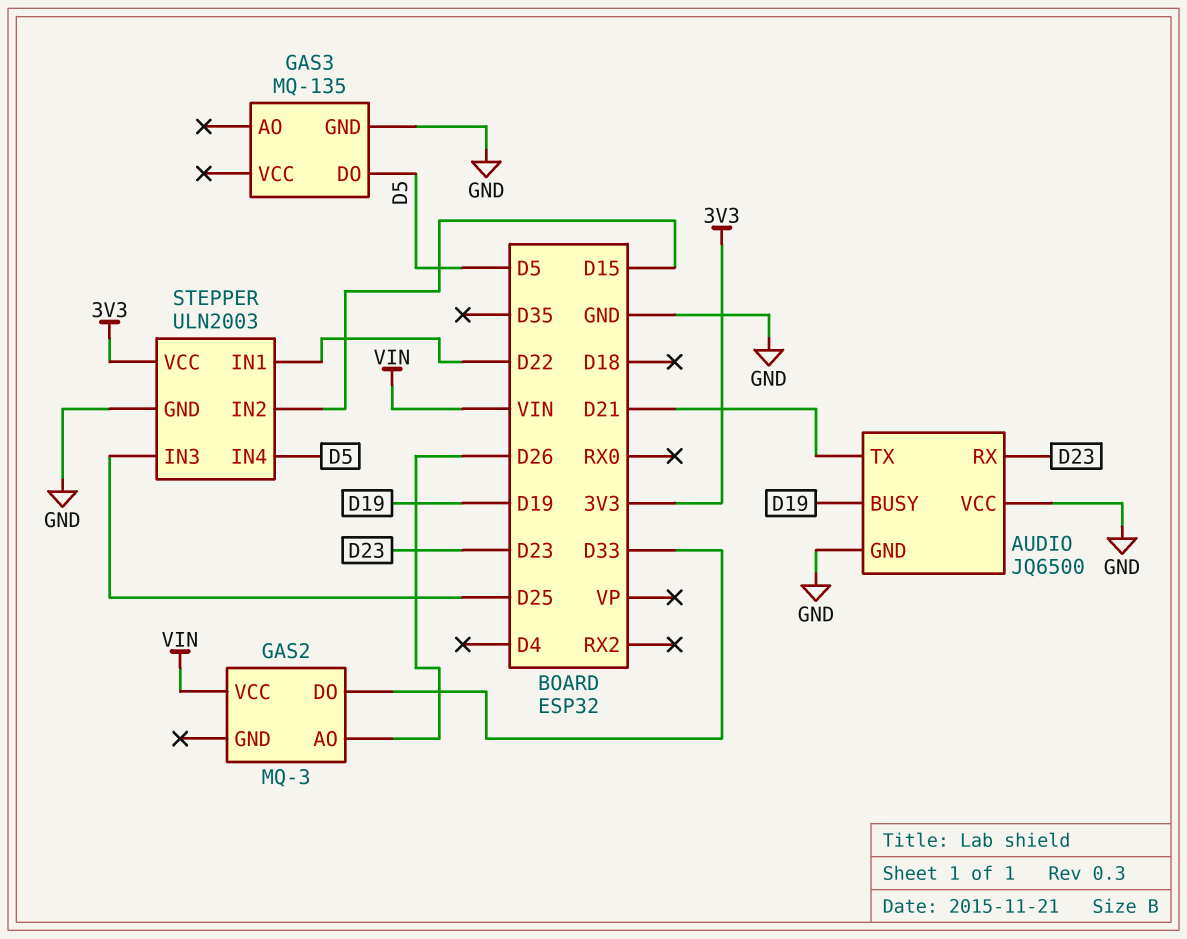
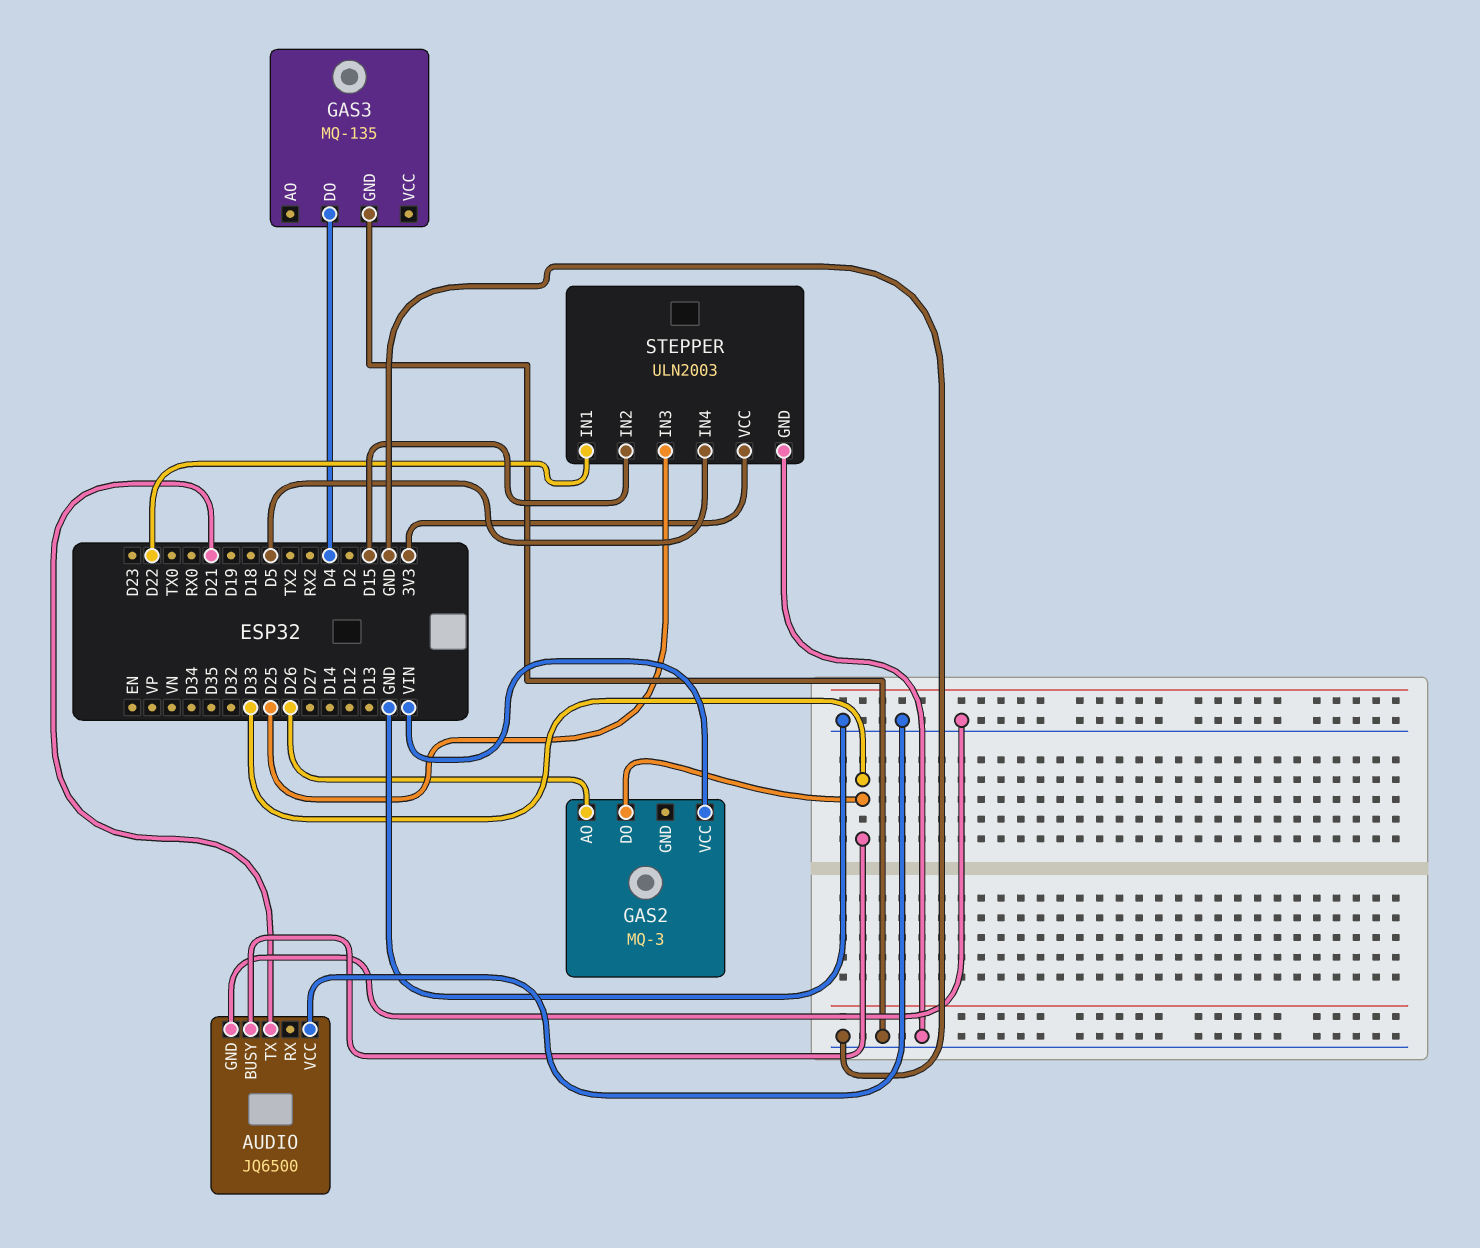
AUDIO pin BUSY: D19 -> D33
AUDIO pin RX: D23 -> none
GAS3 pin DO: D5 -> D4

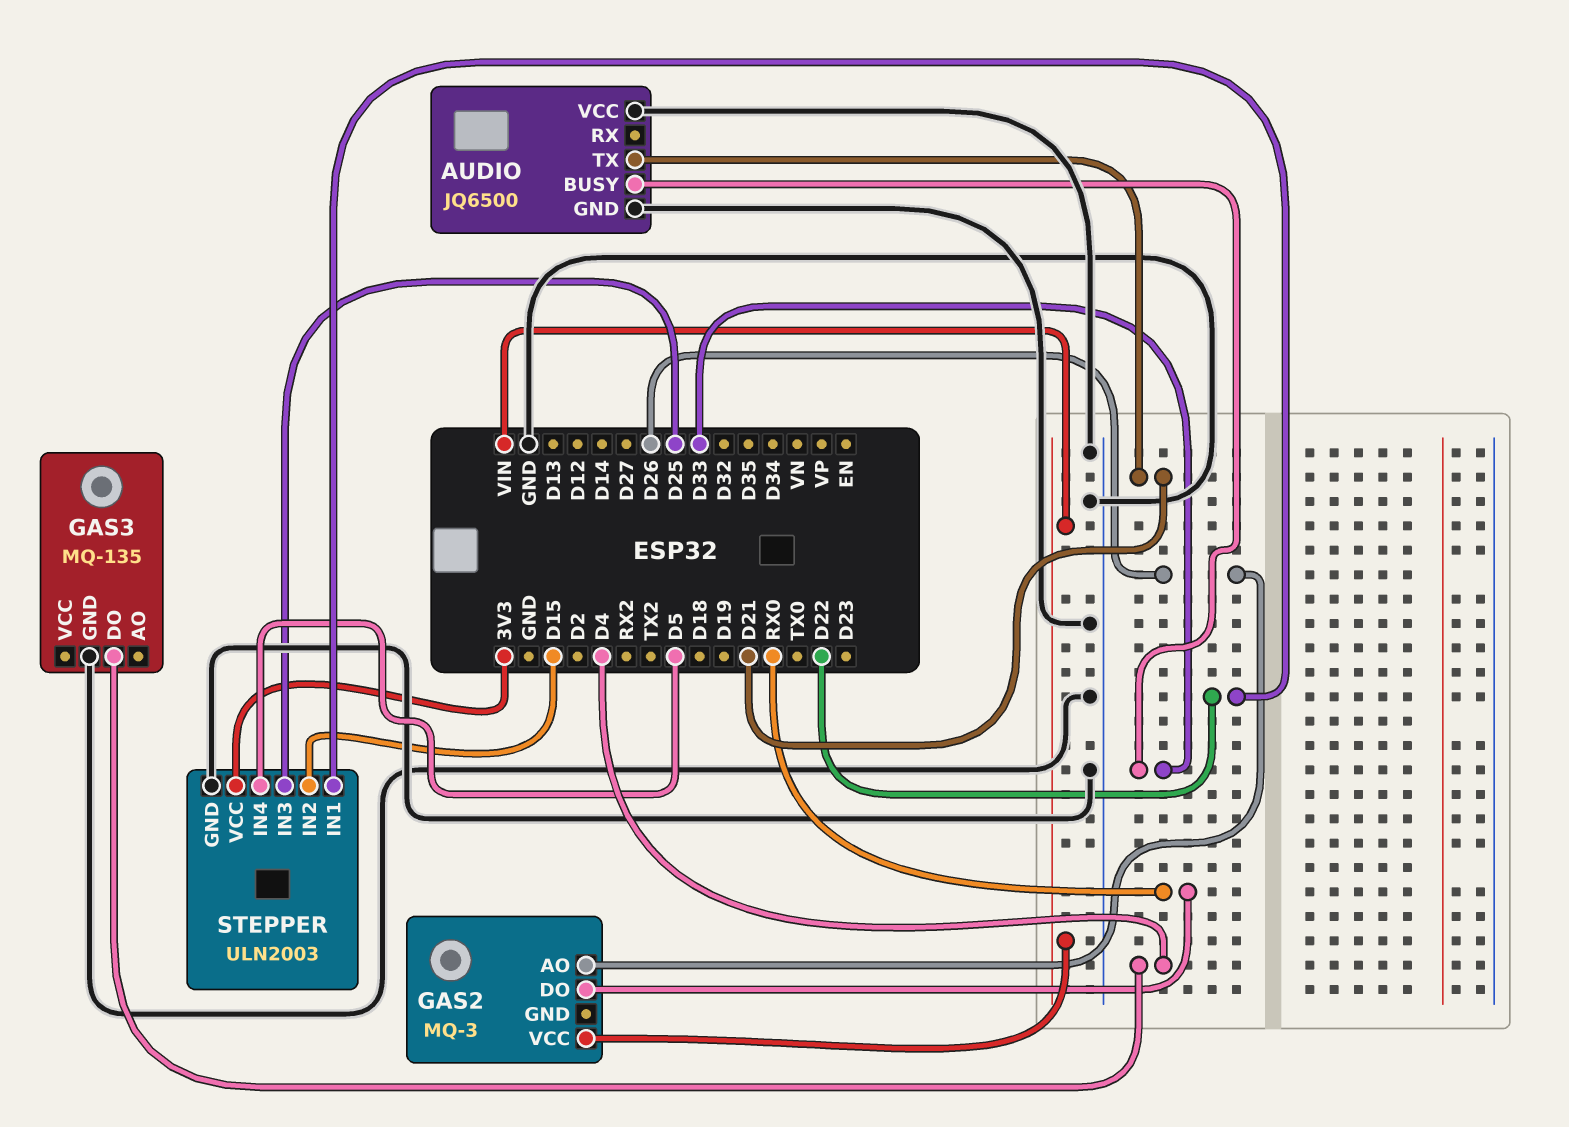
GAS2 pin DO: D33 -> RX0

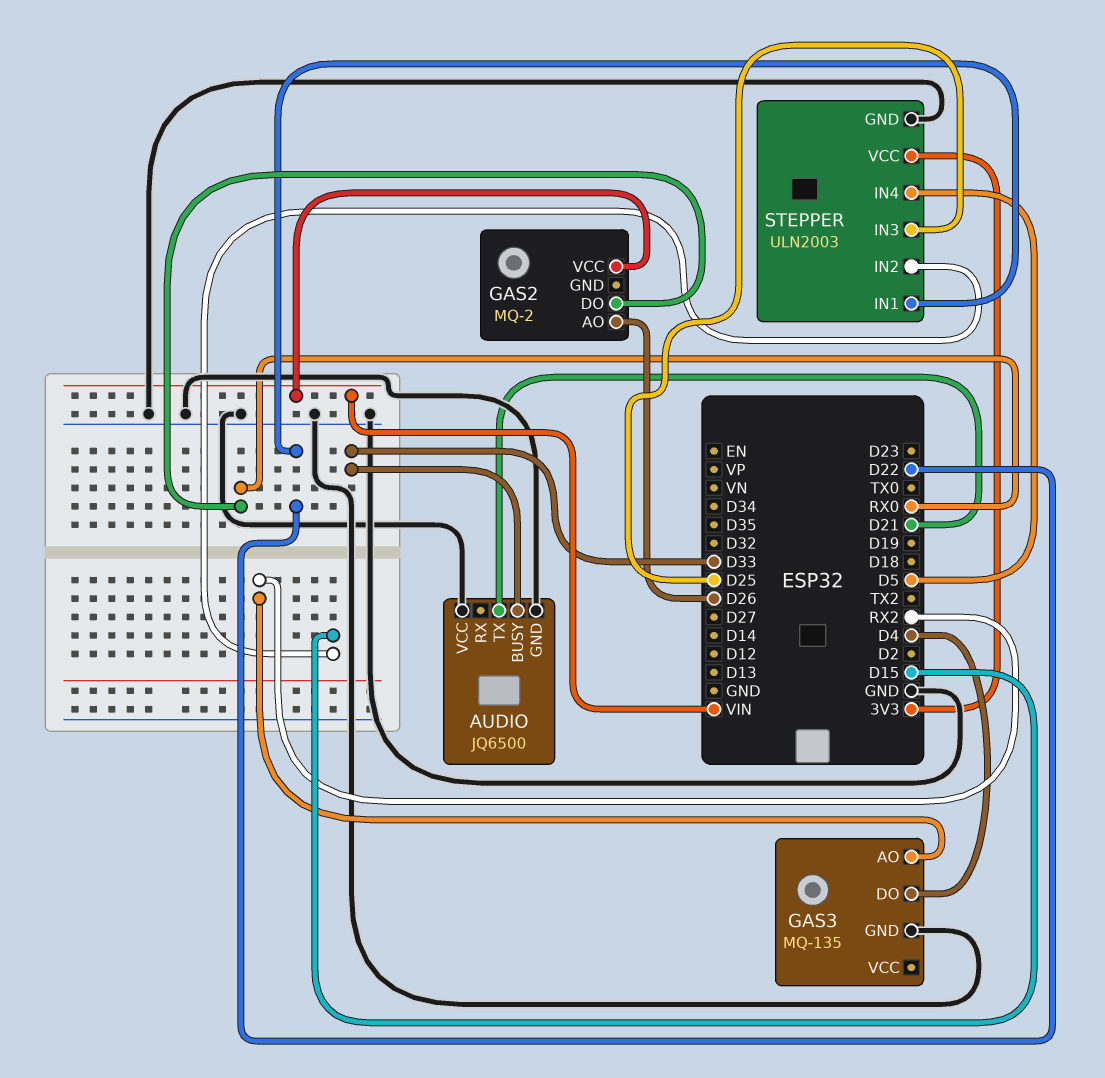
GAS2: MQ-3 -> MQ-2
GAS3 pin AO: none -> RX2

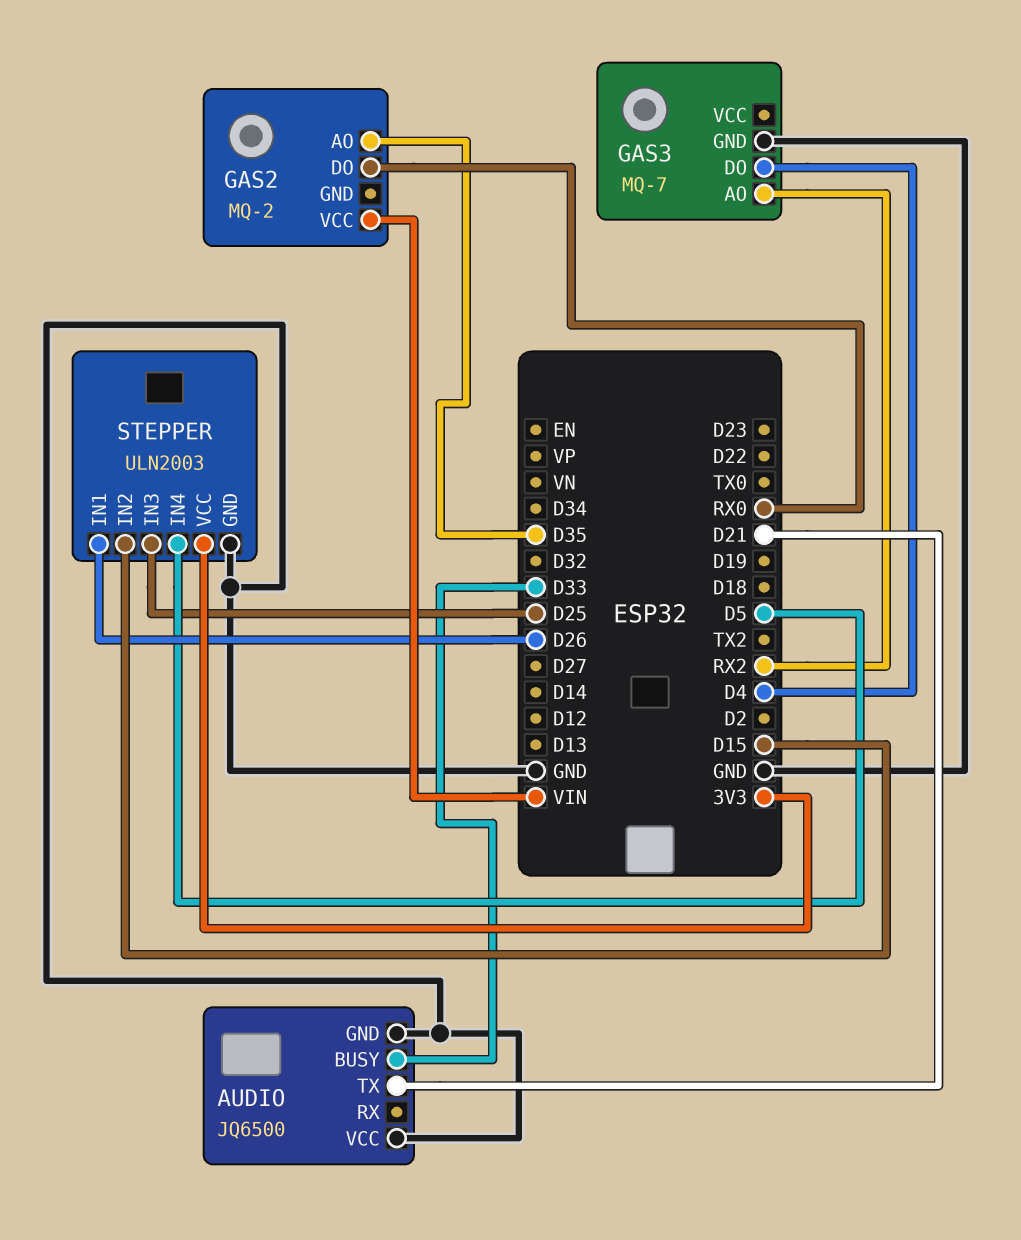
GAS2 pin AO: D26 -> D35
GAS3: MQ-135 -> MQ-7
STEPPER pin IN1: D22 -> D26

